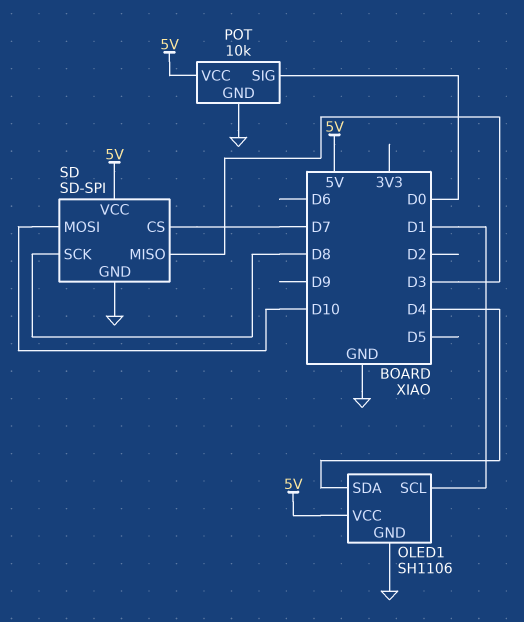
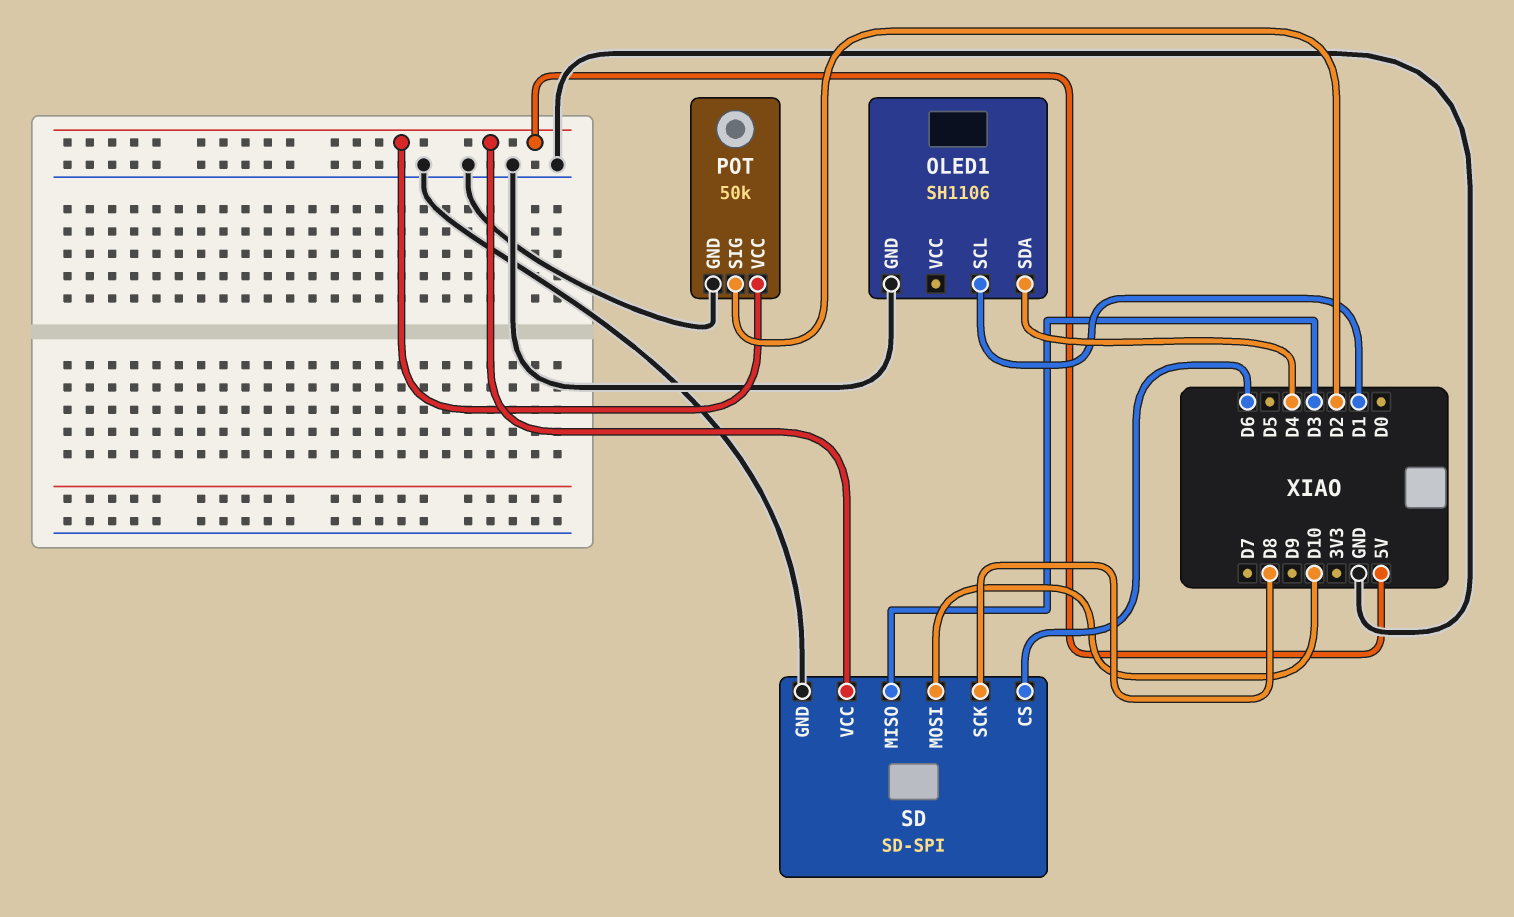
OLED1 pin VCC: 5V -> none
POT: 10k -> 50k
POT pin SIG: D0 -> D2
SD pin CS: D7 -> D6

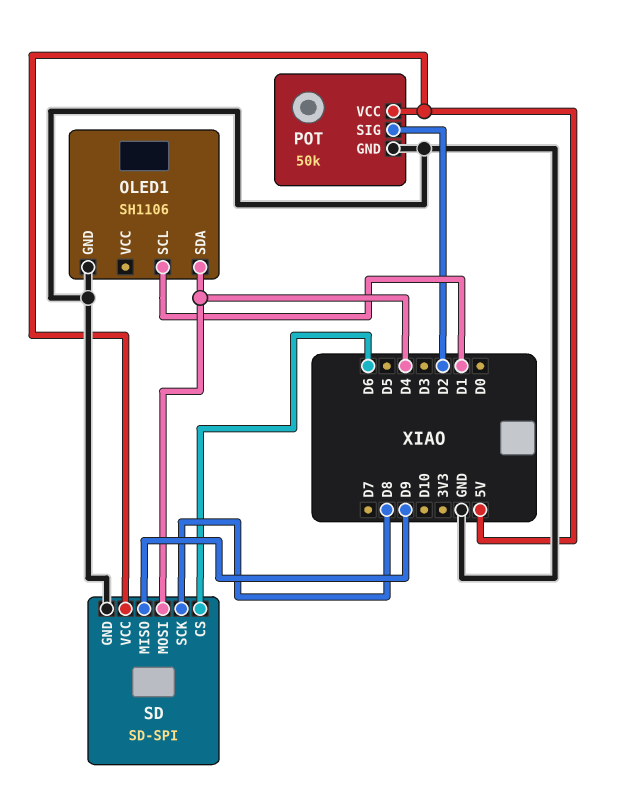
SD pin MISO: D3 -> D9
SD pin MOSI: D10 -> D4

